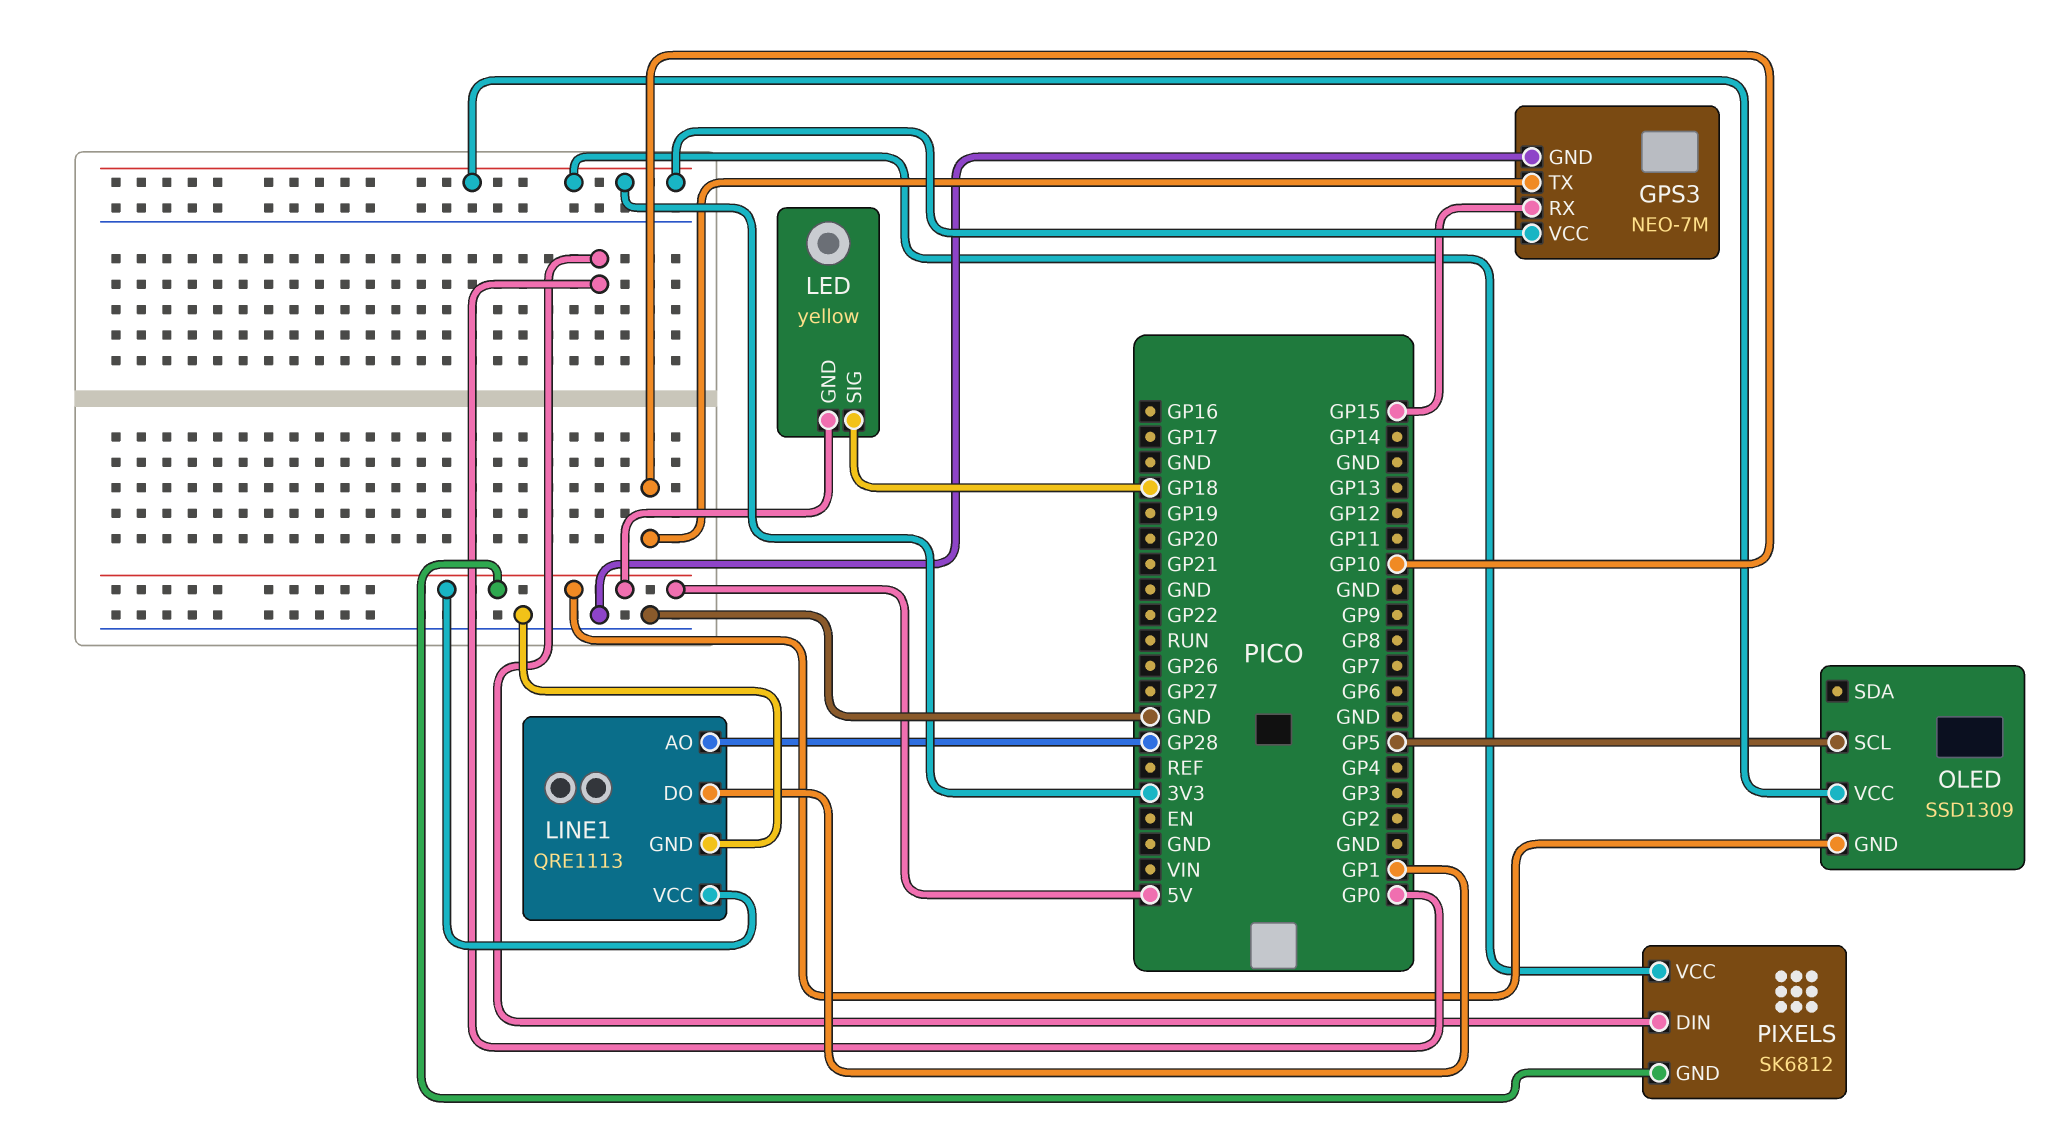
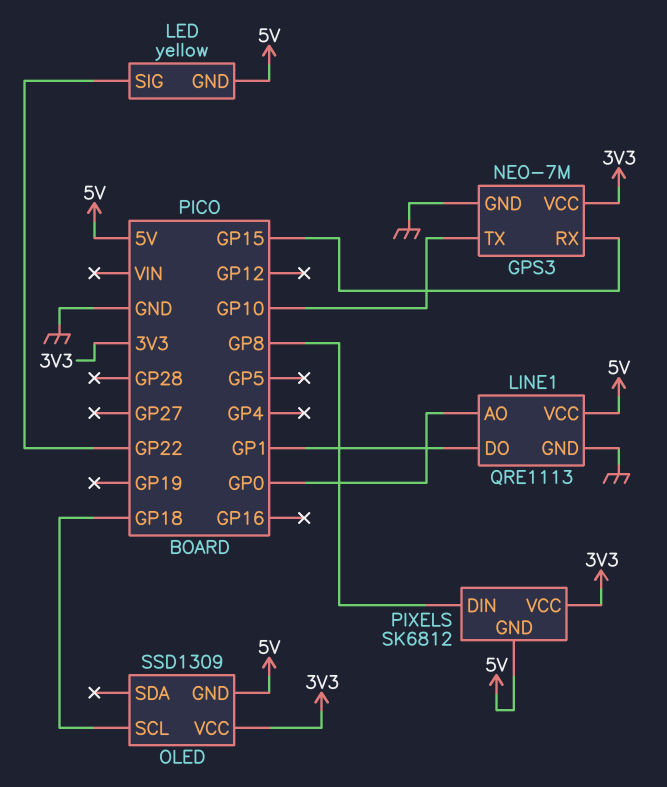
LED pin SIG: GP18 -> GP22
LINE1 pin AO: GP28 -> GP0
OLED pin SCL: GP5 -> GP18
PIXELS pin DIN: GP0 -> GP8

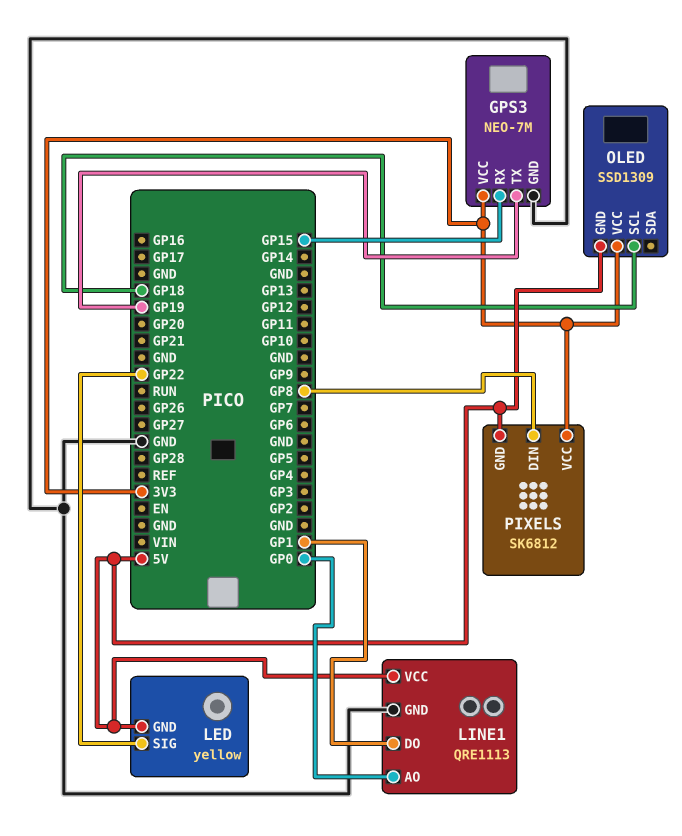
GPS3 pin TX: GP10 -> GP19

